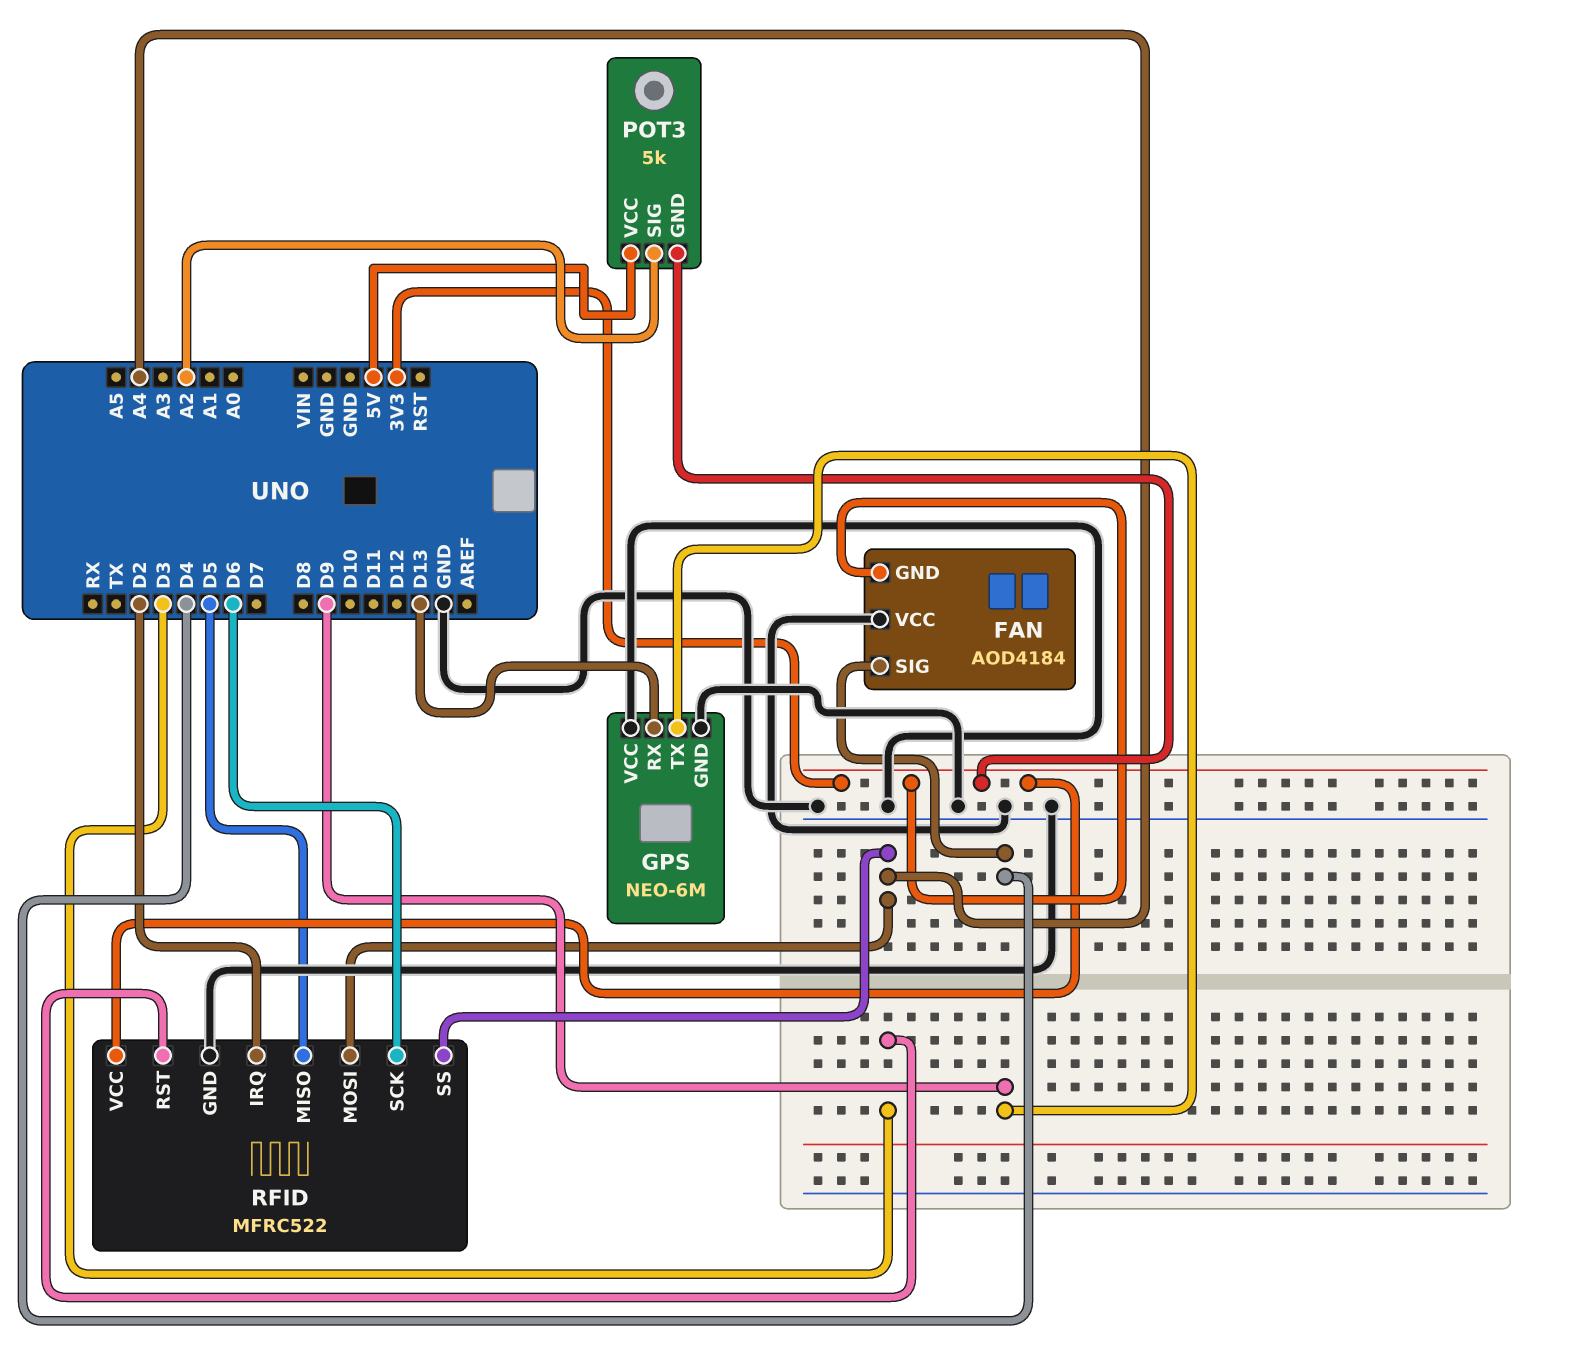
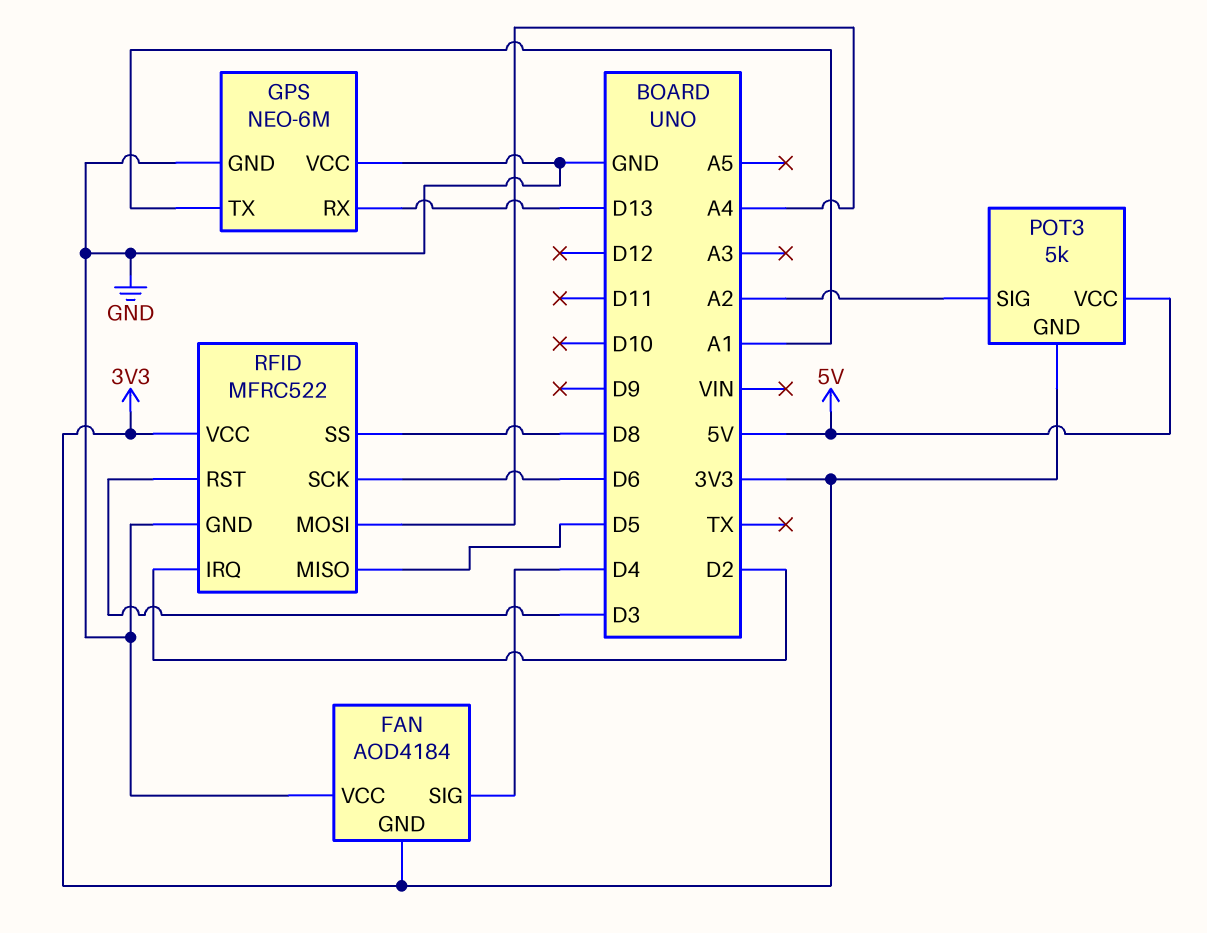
GPS pin TX: D9 -> A1
RFID pin SS: A4 -> D8

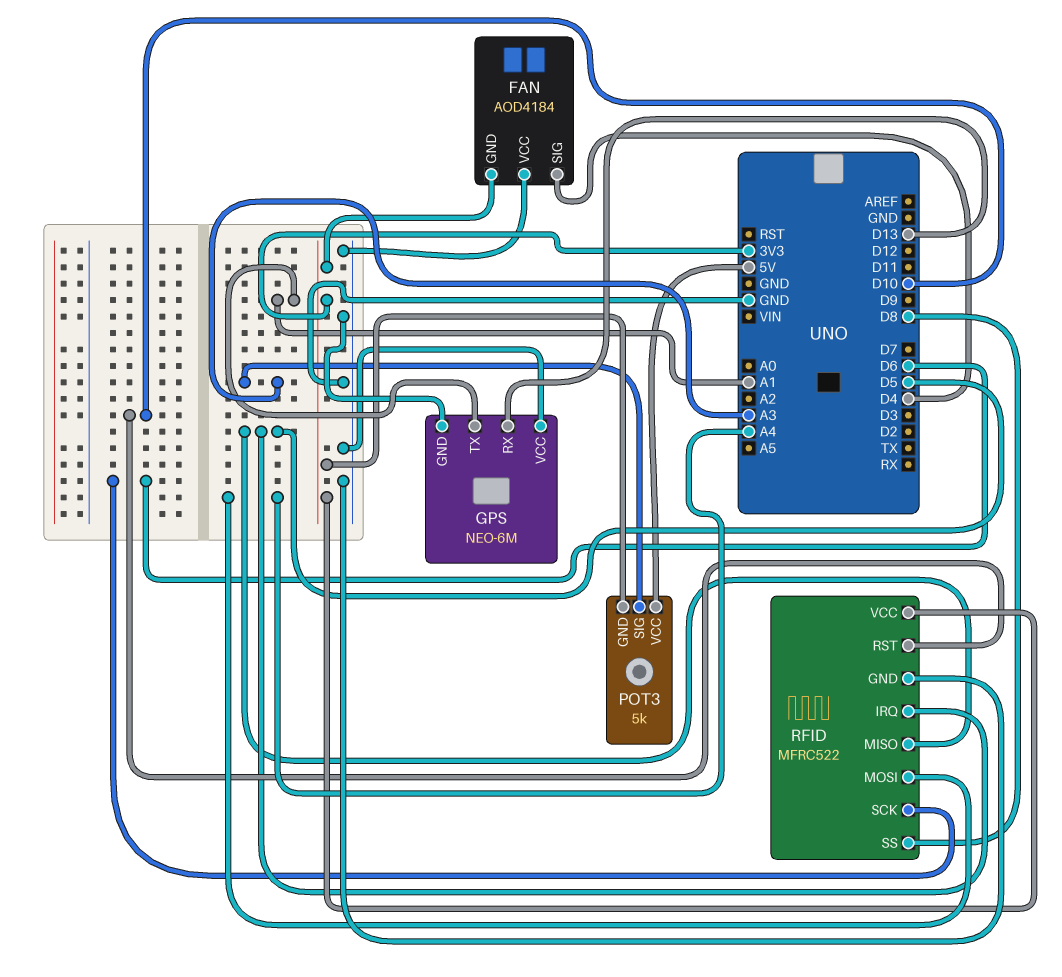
POT3 pin SIG: A2 -> A3
RFID pin IRQ: D2 -> D5
RFID pin RST: D3 -> D10

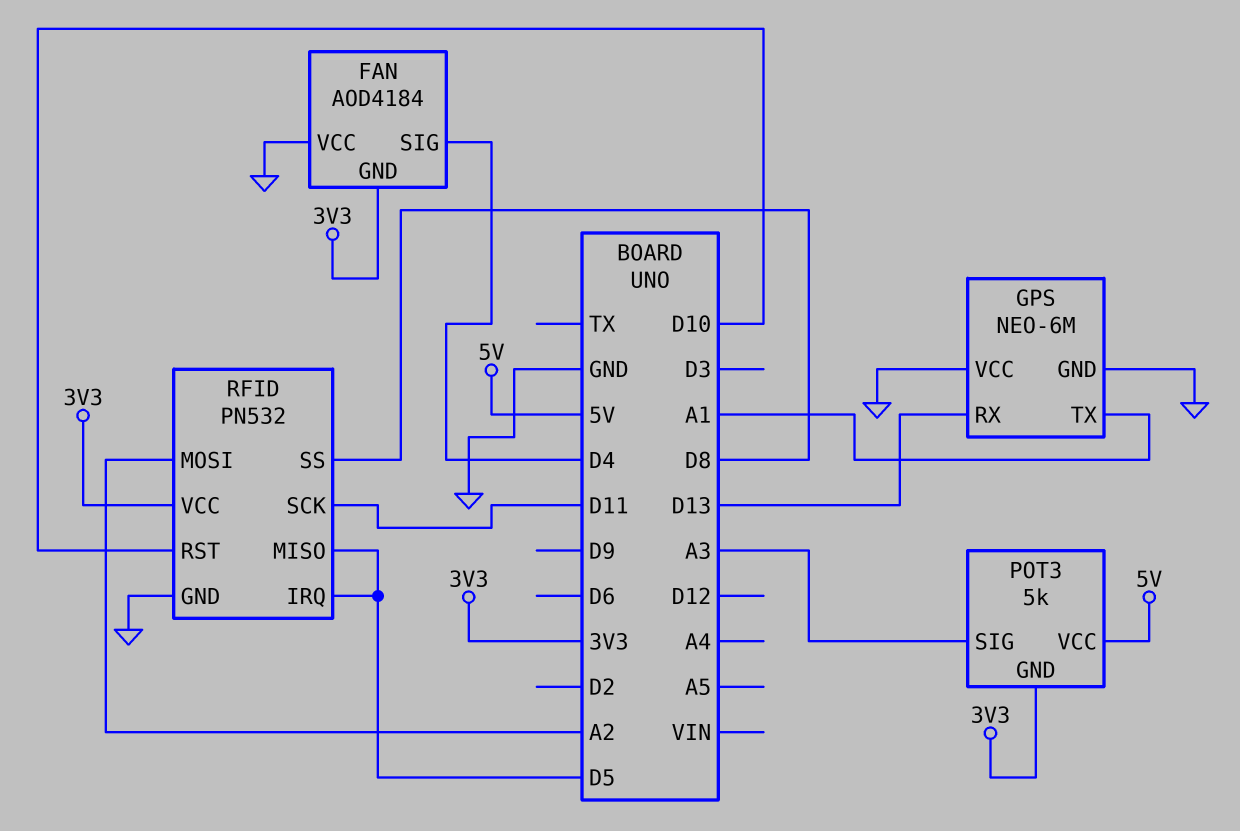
RFID: MFRC522 -> PN532
RFID pin MOSI: A4 -> A2
RFID pin SCK: D6 -> D11

